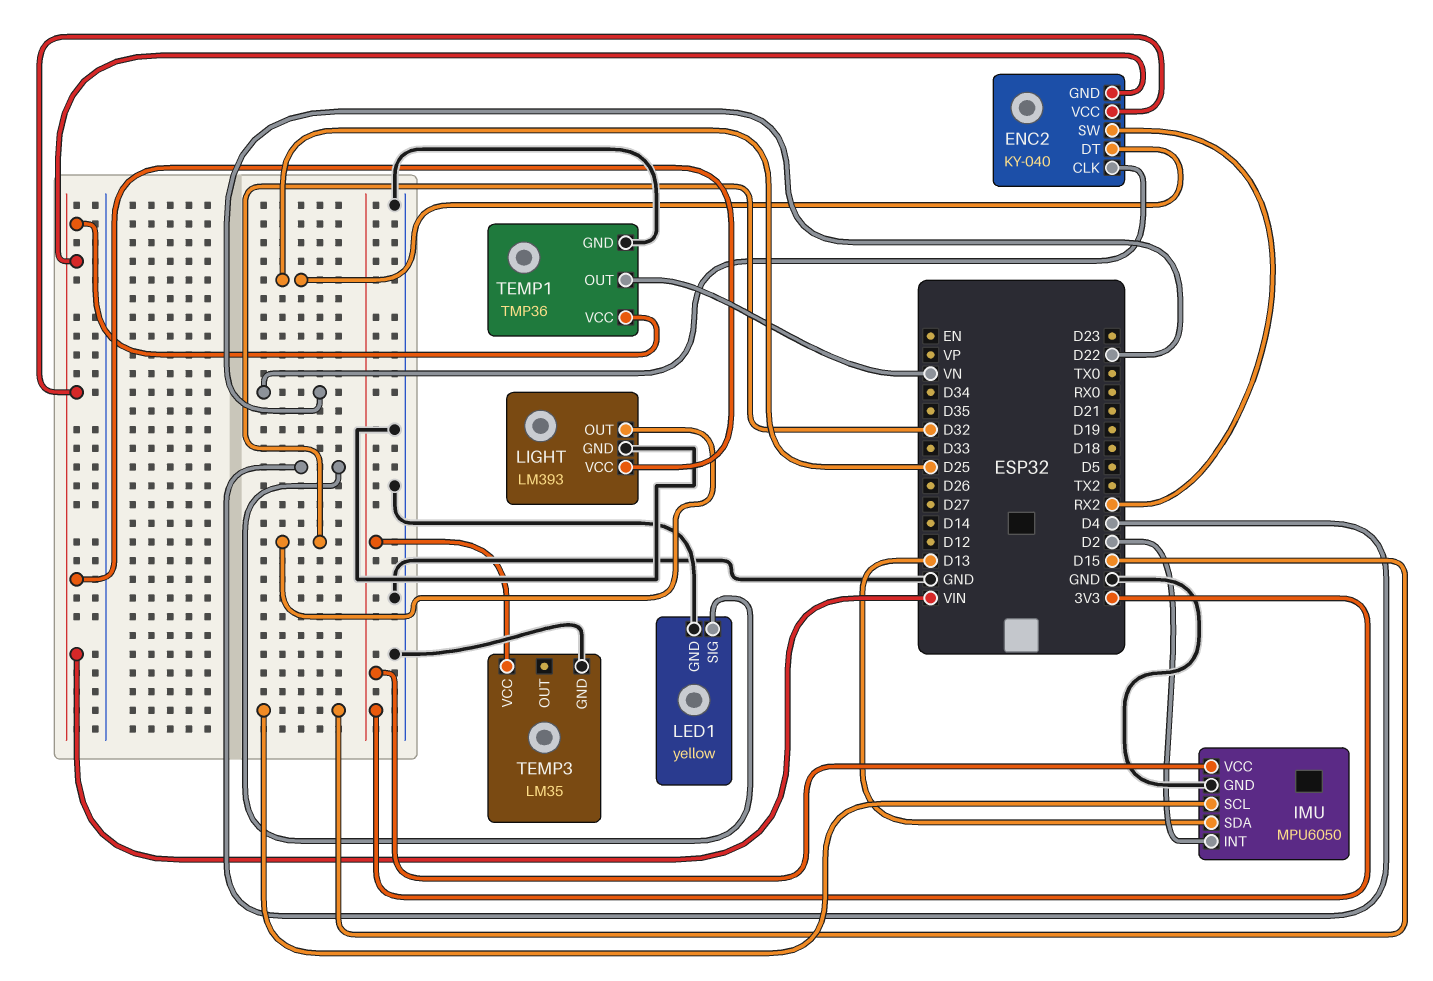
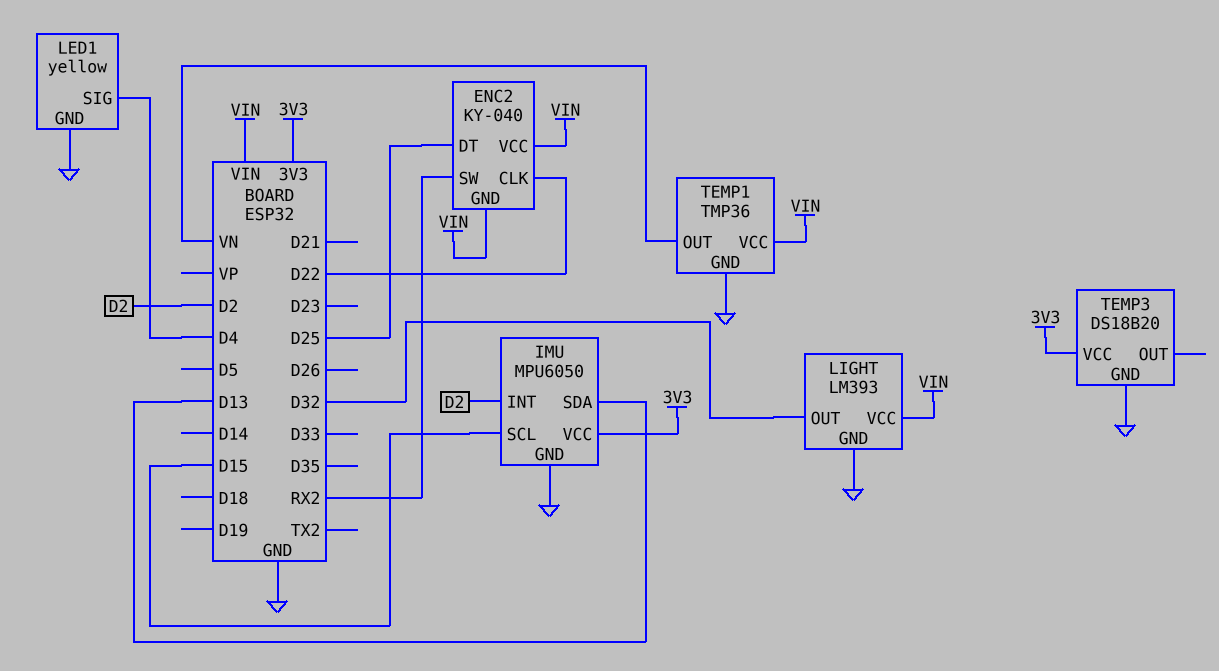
TEMP3: LM35 -> DS18B20

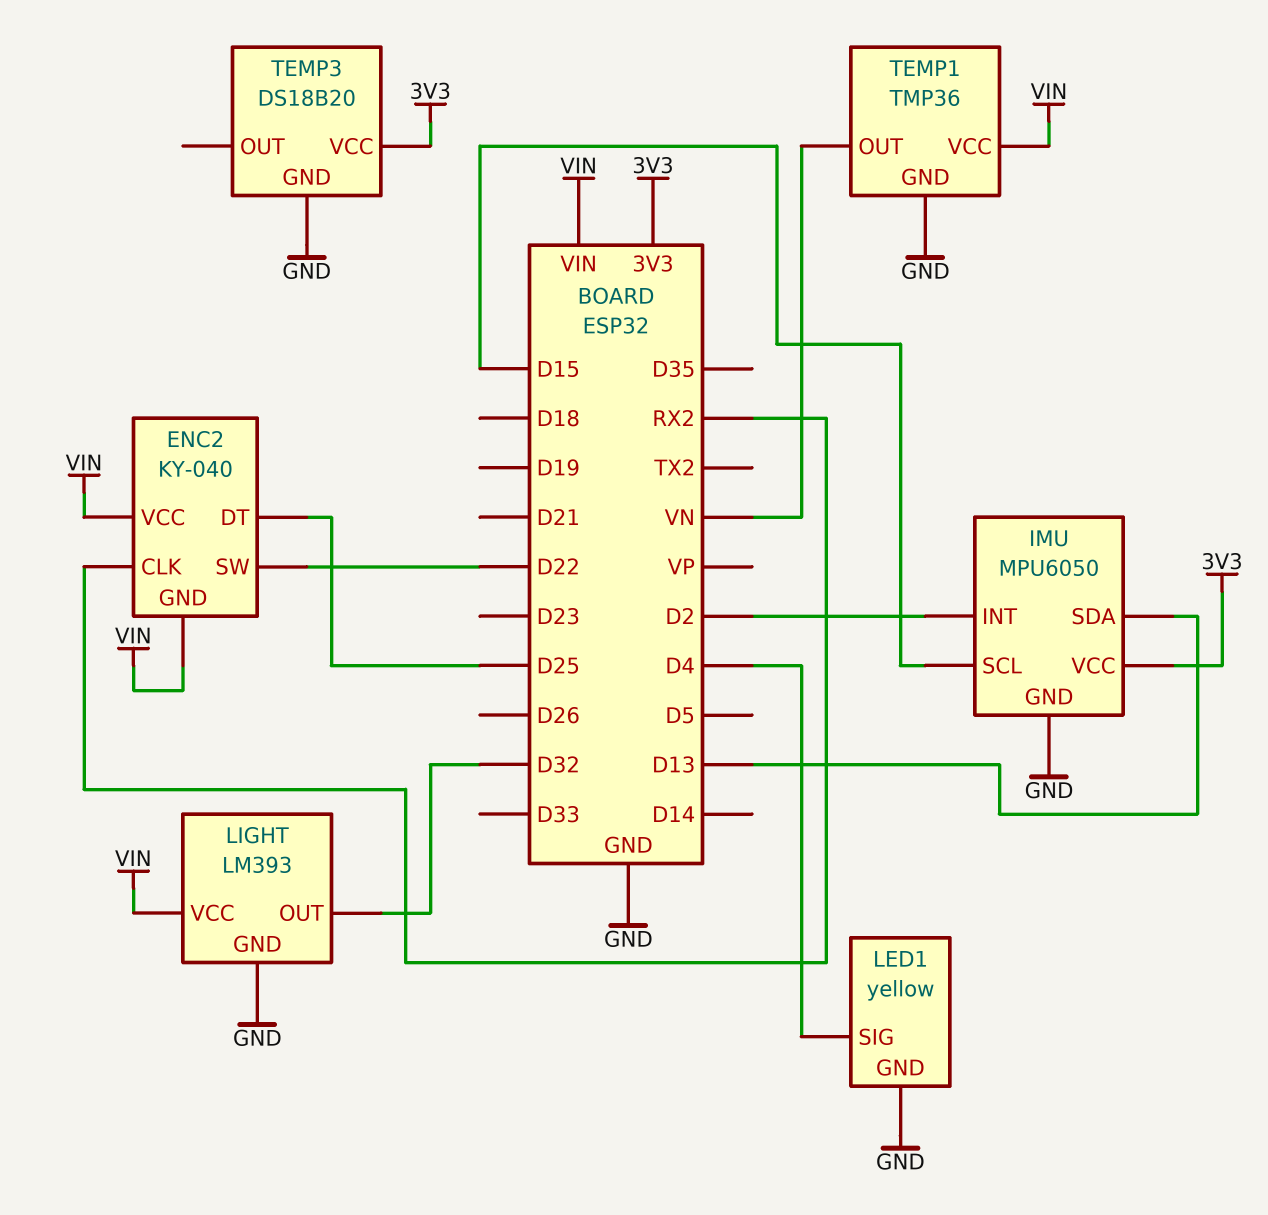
ENC2 pin CLK: D22 -> RX2
ENC2 pin SW: RX2 -> D22

